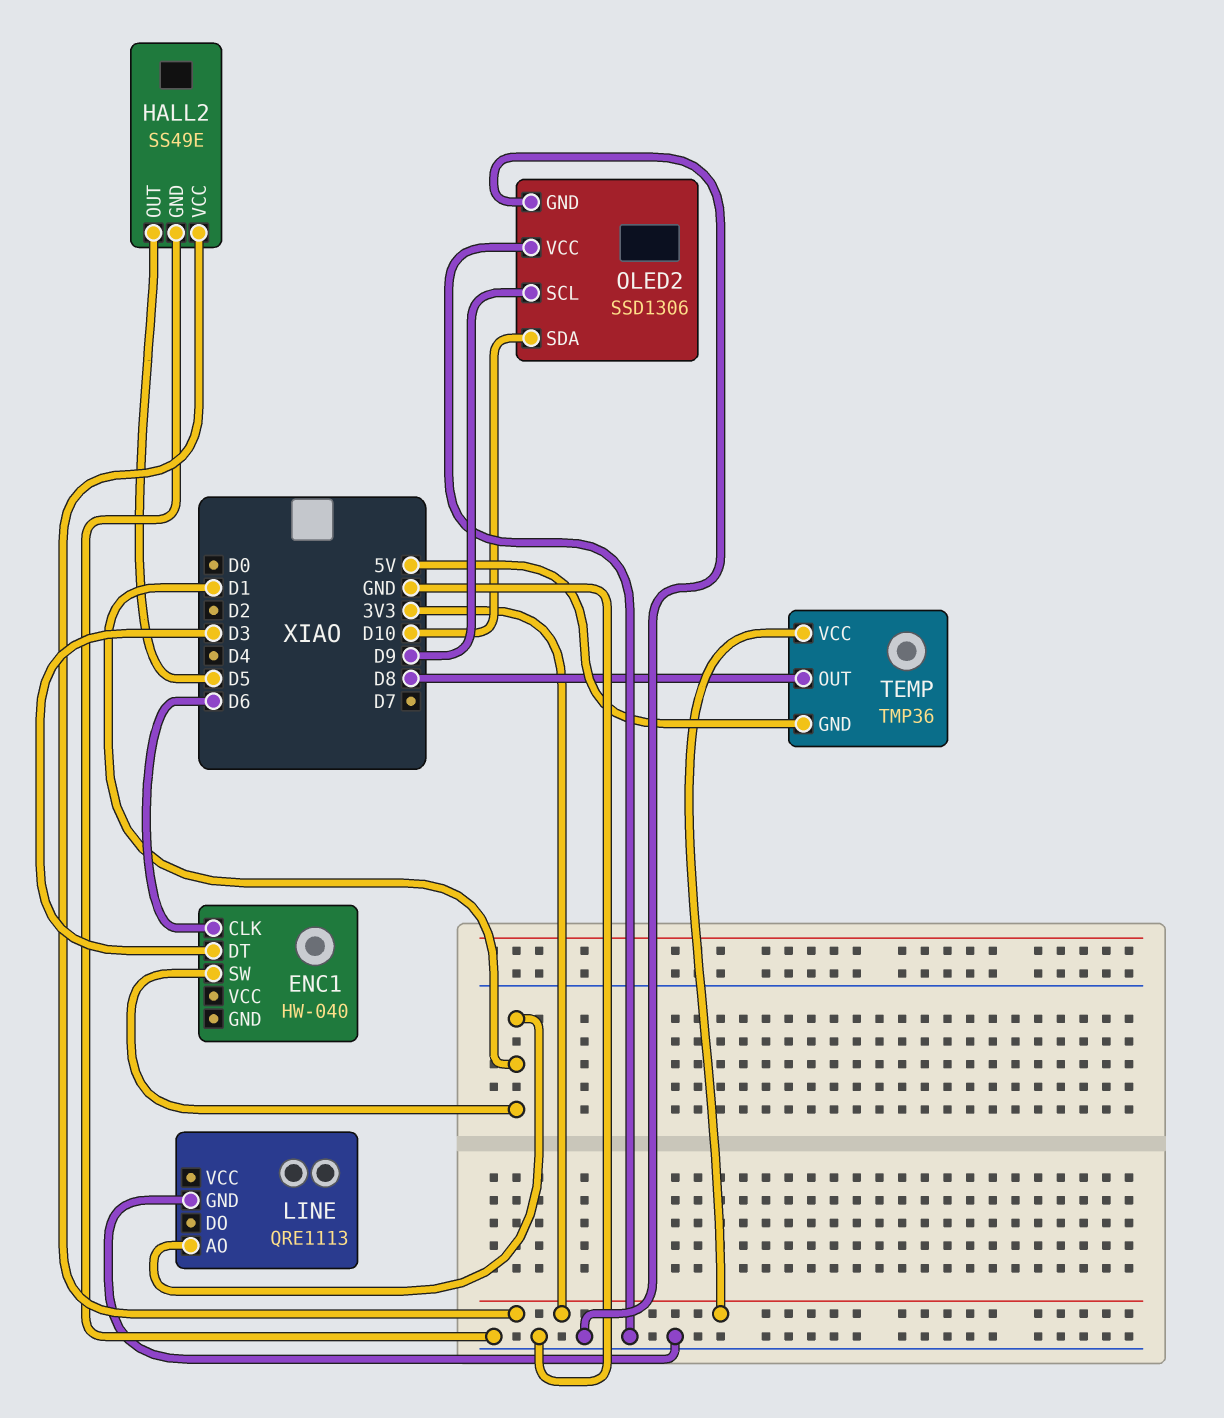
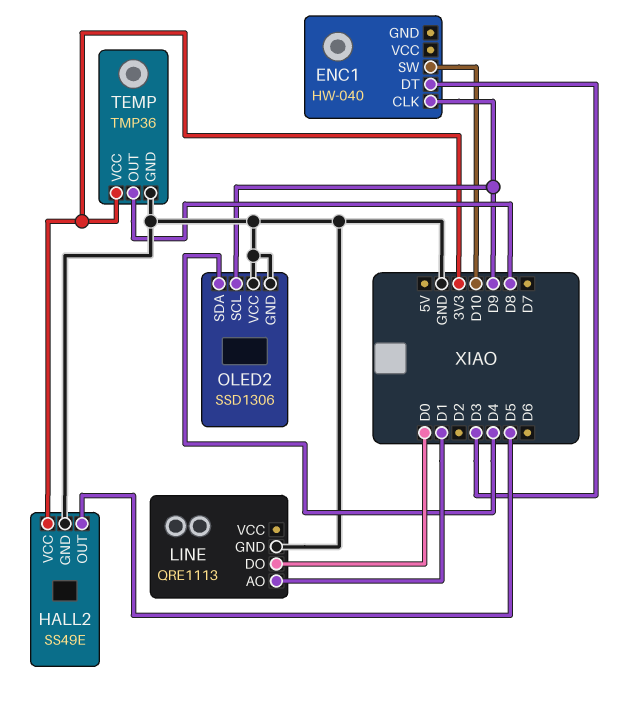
ENC1 pin CLK: D6 -> D9
ENC1 pin SW: D1 -> D10
LINE pin DO: none -> D0
OLED2 pin SDA: D10 -> D4
TEMP pin GND: 5V -> GND

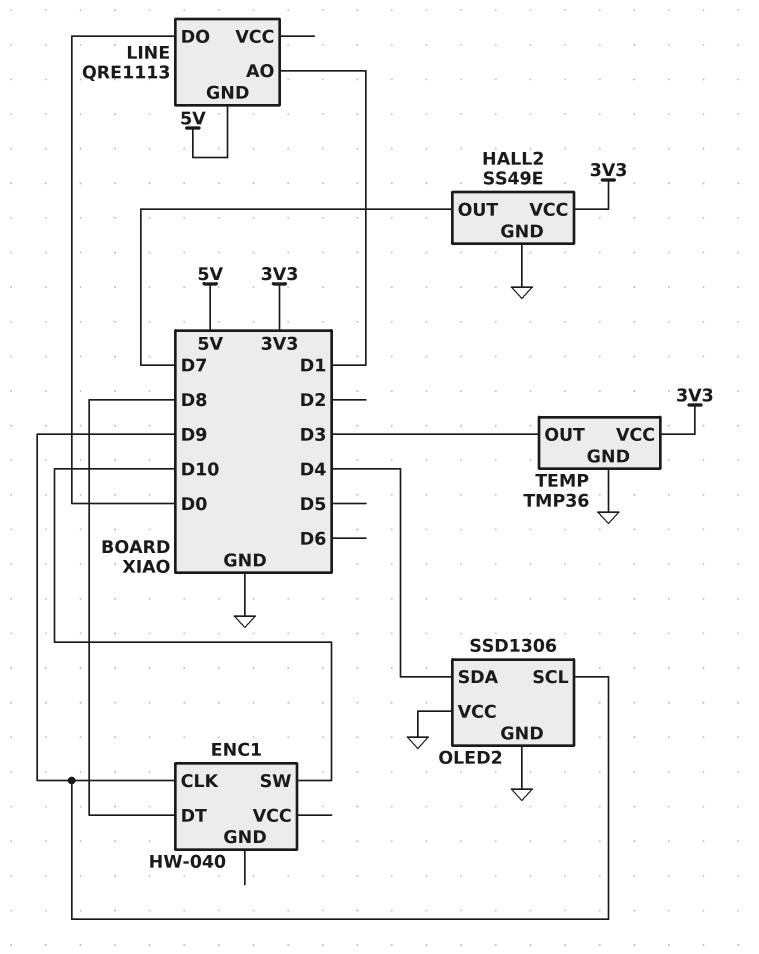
ENC1 pin DT: D3 -> D8
HALL2 pin OUT: D5 -> D7
LINE pin GND: GND -> 5V
TEMP pin OUT: D8 -> D3

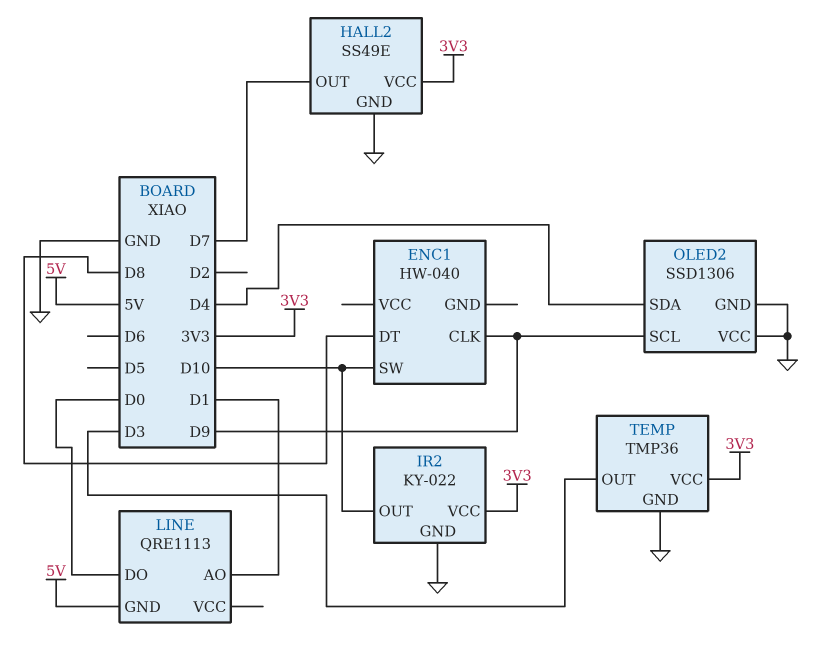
IR2: none -> KY-022
IR2 pin GND: none -> GND
IR2 pin OUT: none -> D10
IR2 pin VCC: none -> 3V3

